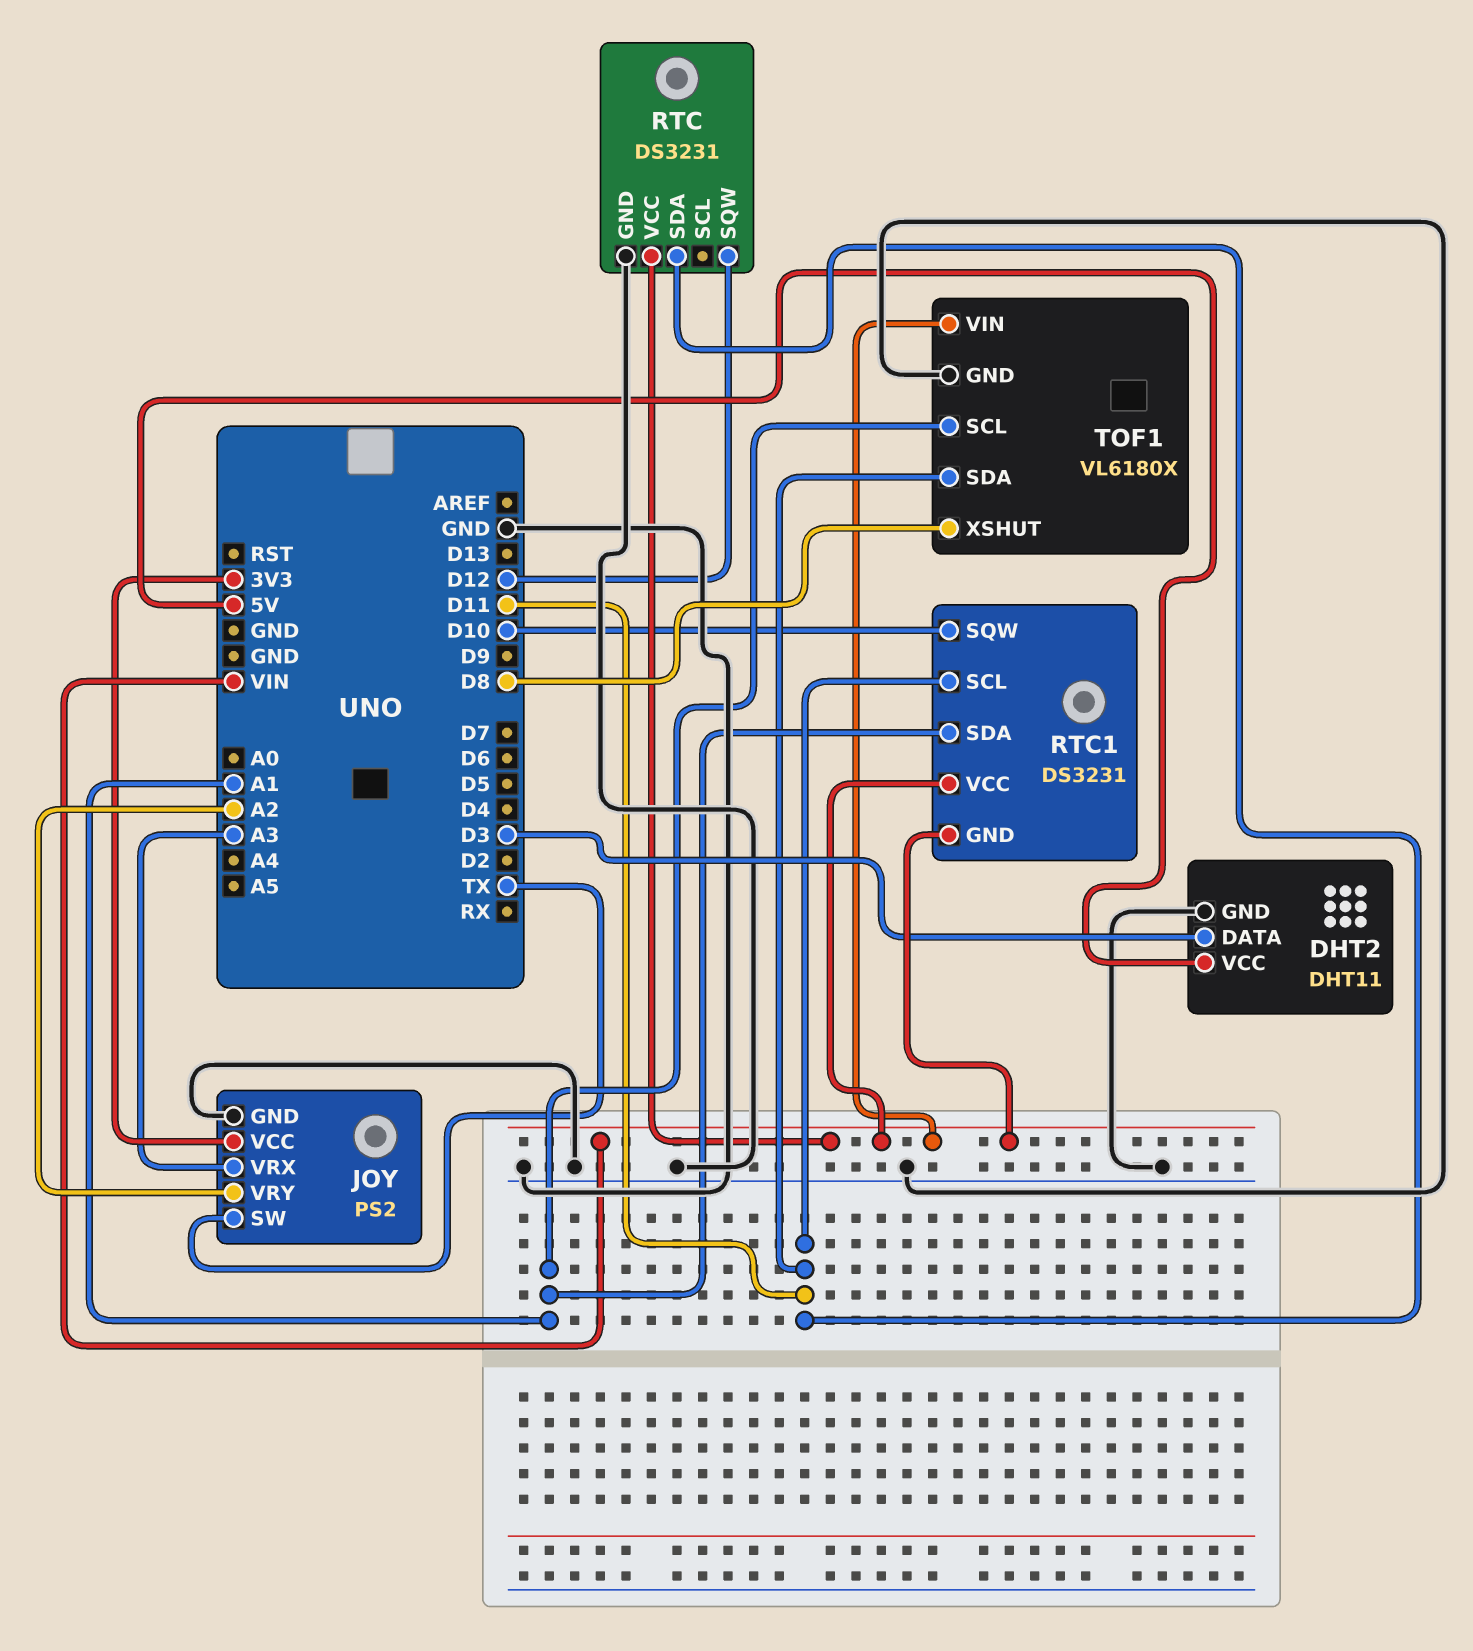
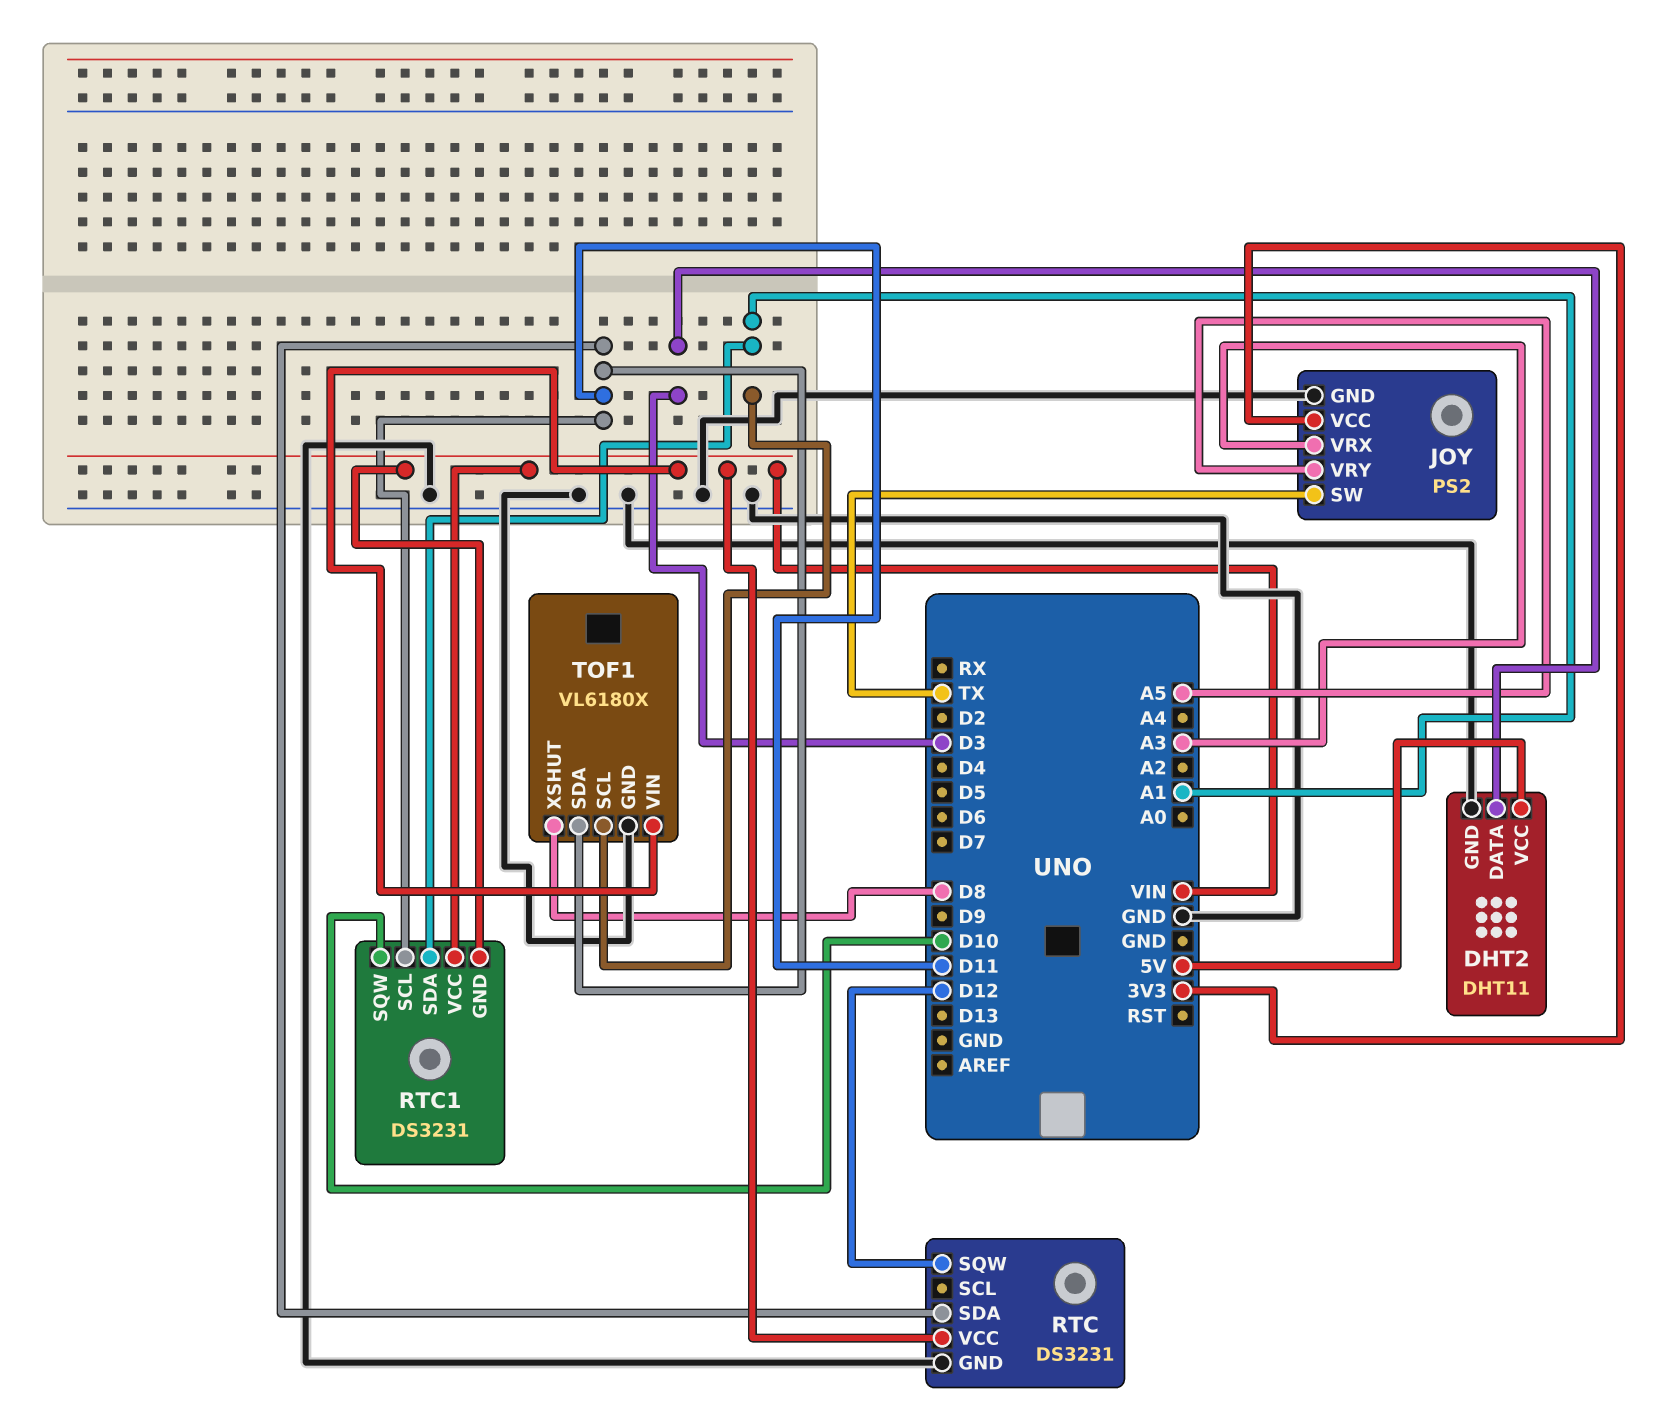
JOY pin VRY: A2 -> A5

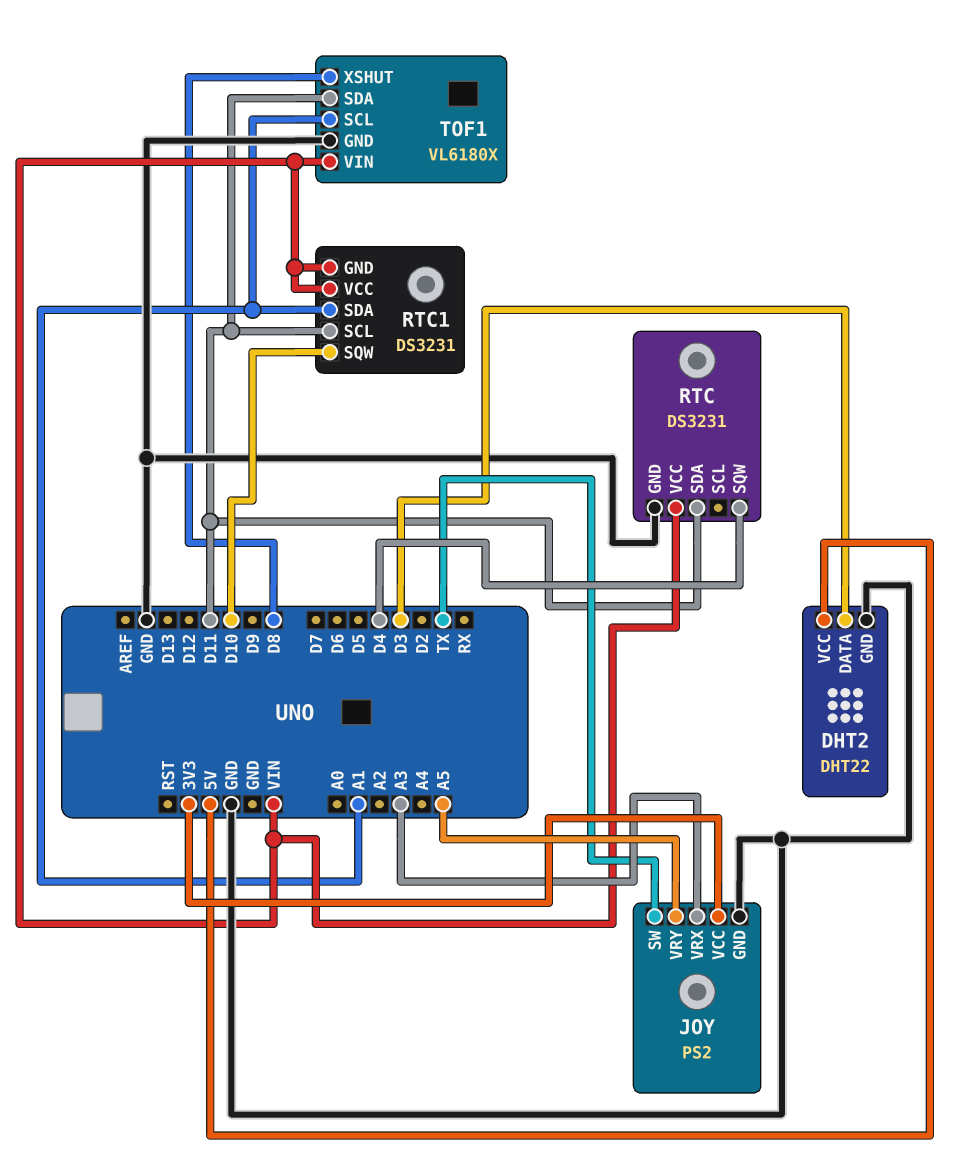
DHT2: DHT11 -> DHT22
RTC pin SQW: D12 -> D4

